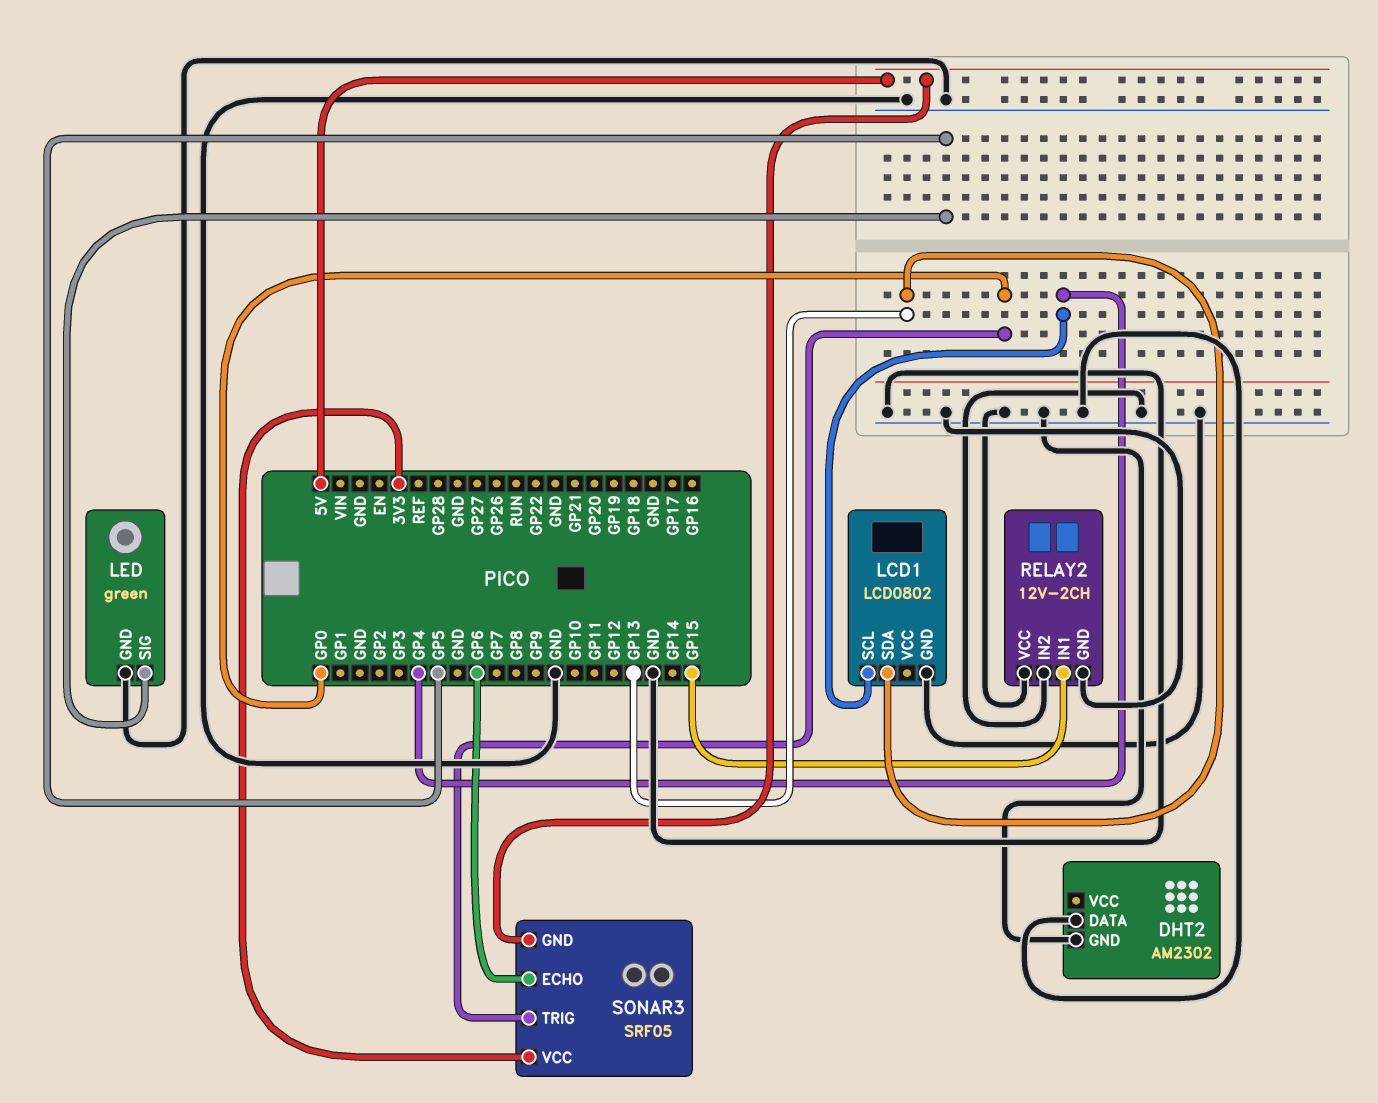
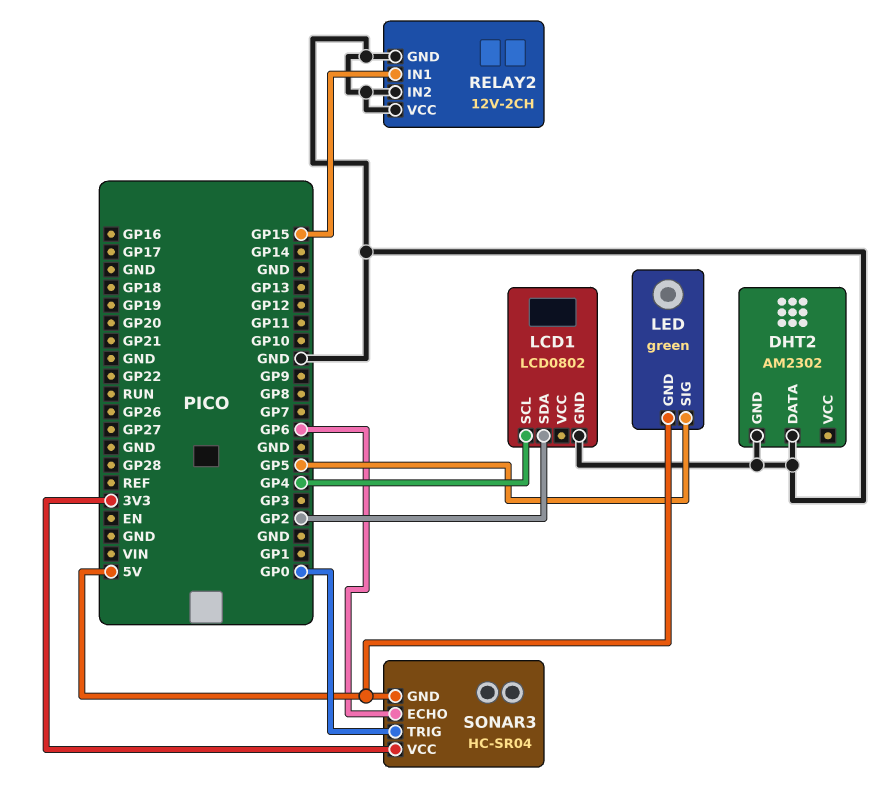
LCD1 pin SDA: GP13 -> GP2
LED pin GND: GND -> 5V
SONAR3: SRF05 -> HC-SR04

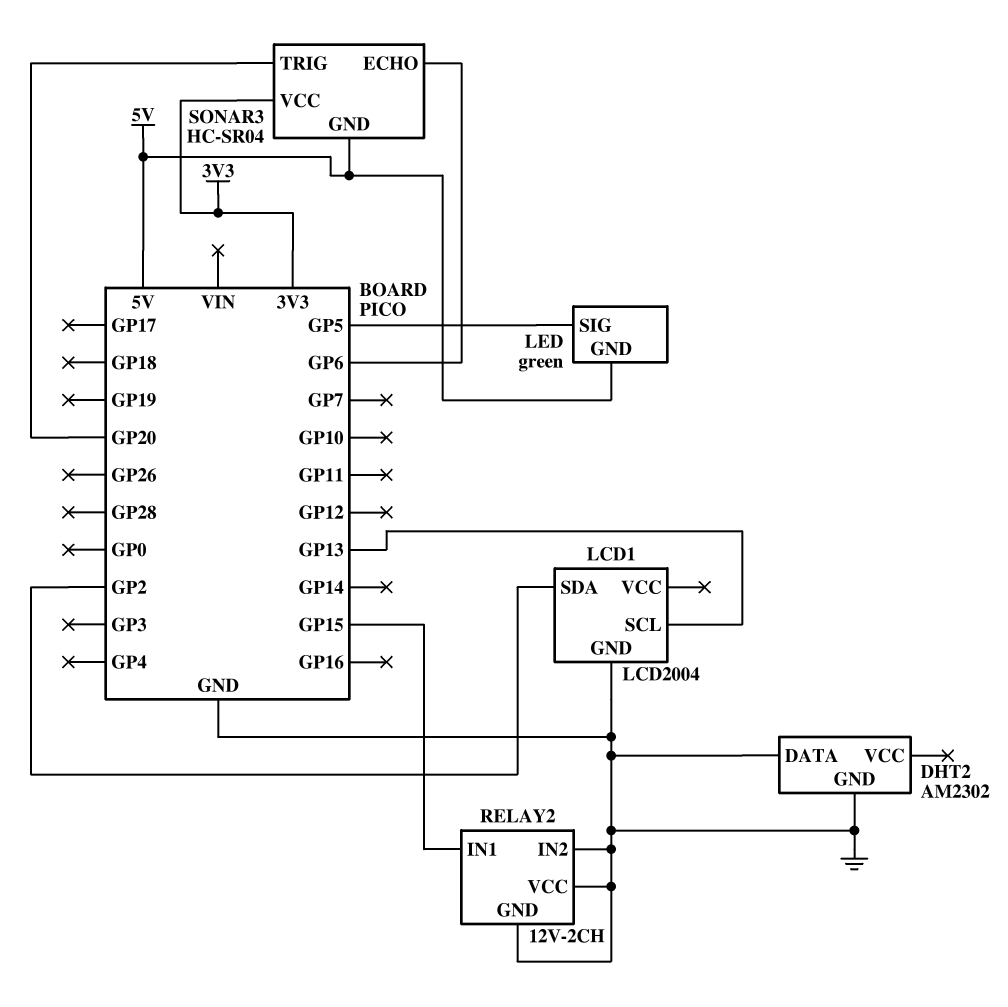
LCD1: LCD0802 -> LCD2004
LCD1 pin SCL: GP4 -> GP13
SONAR3 pin TRIG: GP0 -> GP20

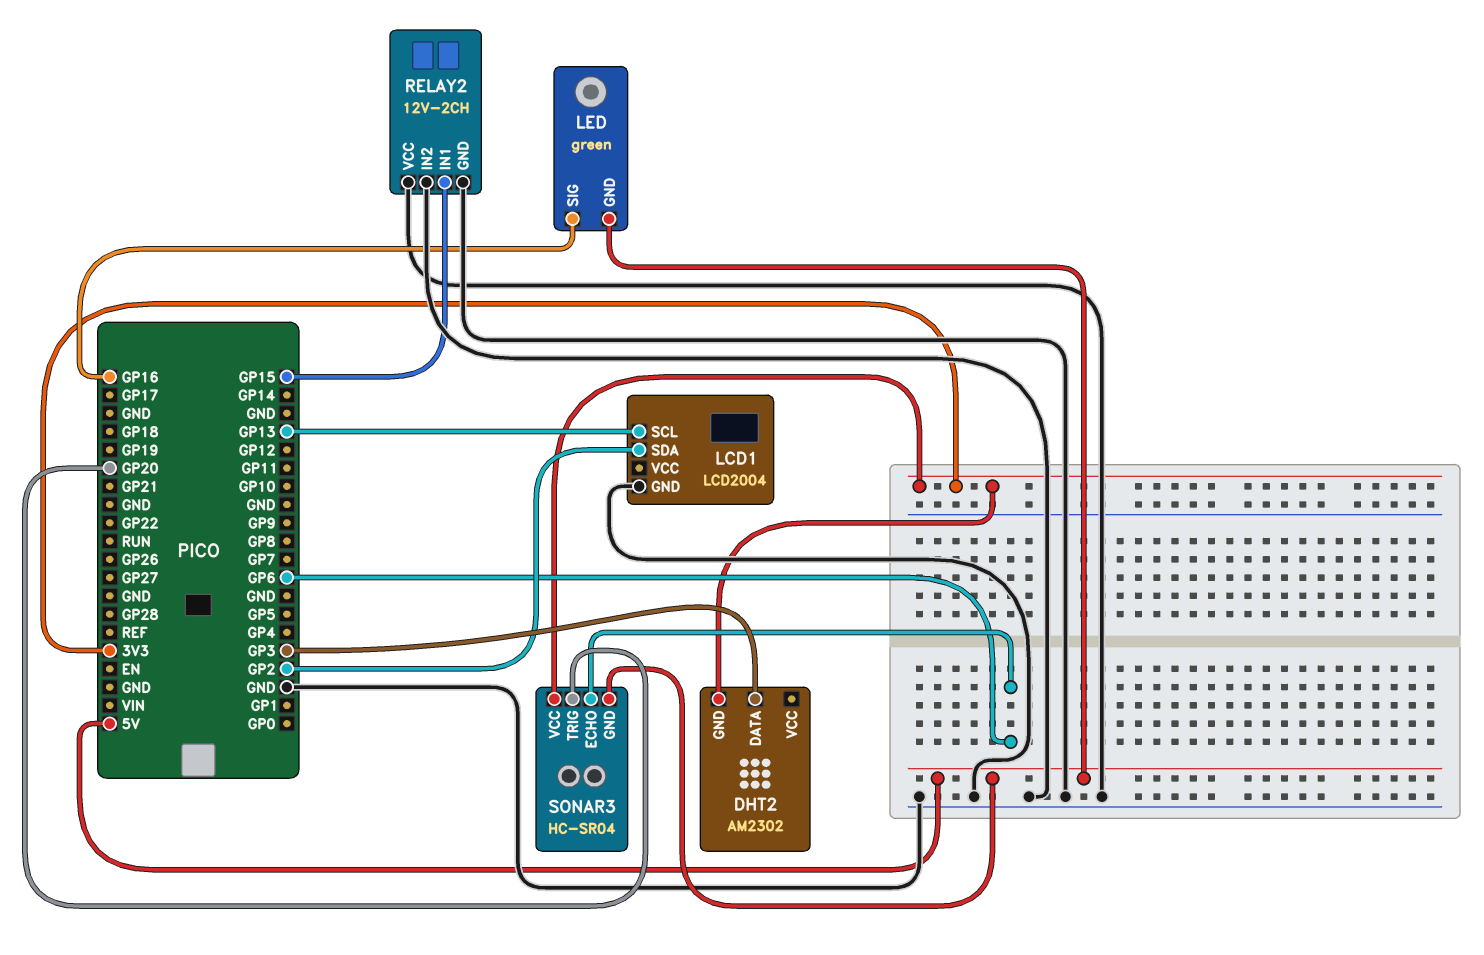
DHT2 pin DATA: GND -> GP3
DHT2 pin GND: GND -> 3V3
LED pin SIG: GP5 -> GP16

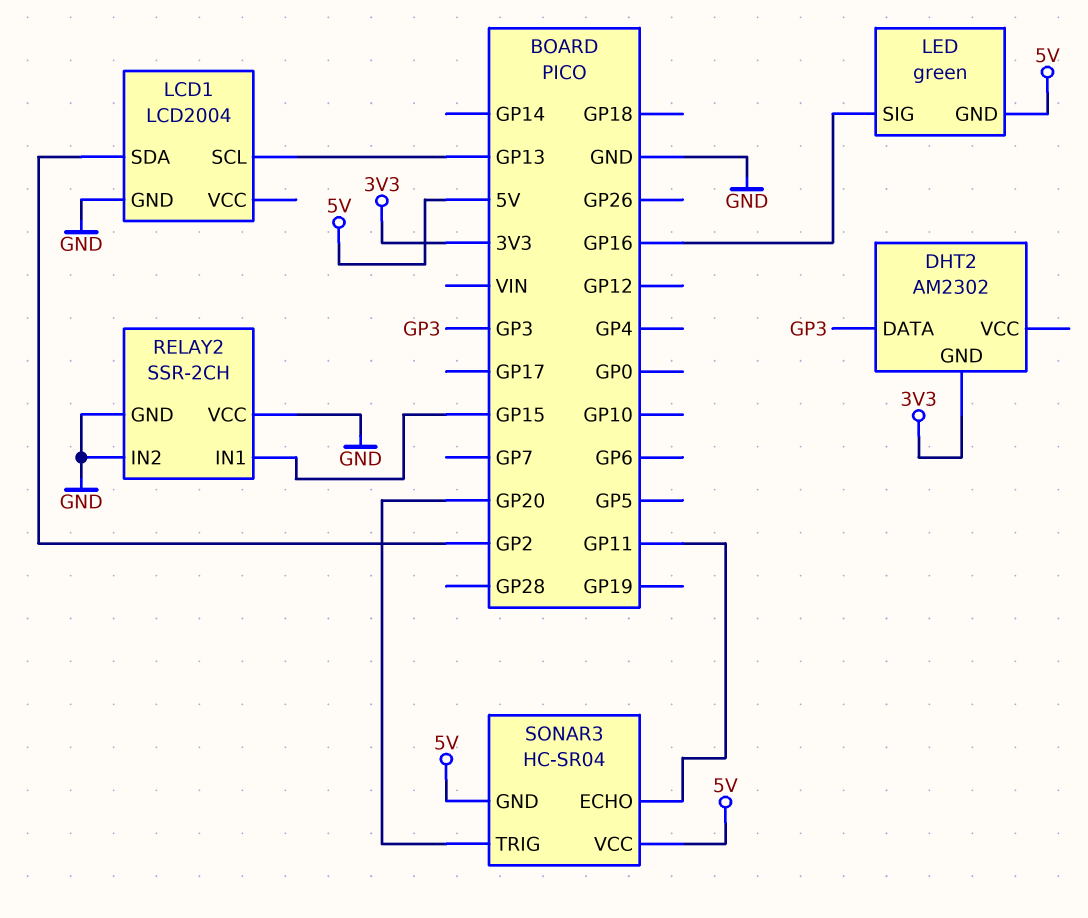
RELAY2: 12V-2CH -> SSR-2CH
SONAR3 pin ECHO: GP6 -> GP11
SONAR3 pin VCC: 3V3 -> 5V

